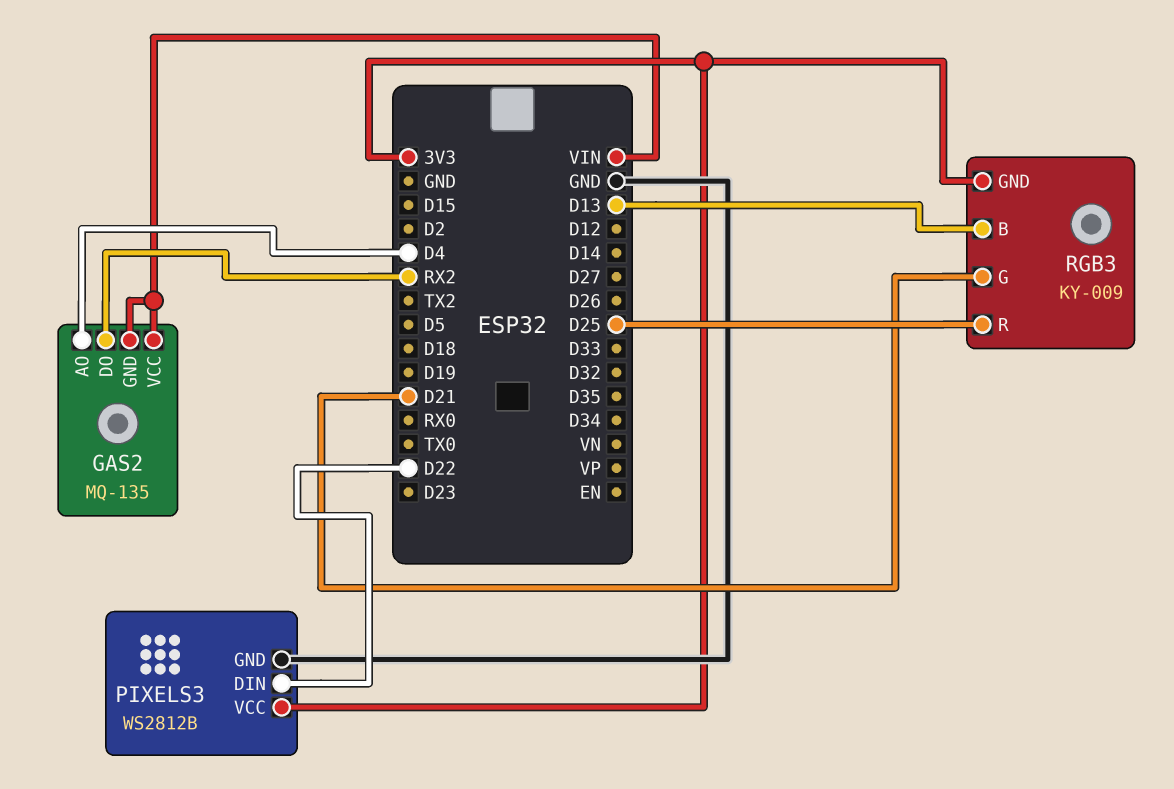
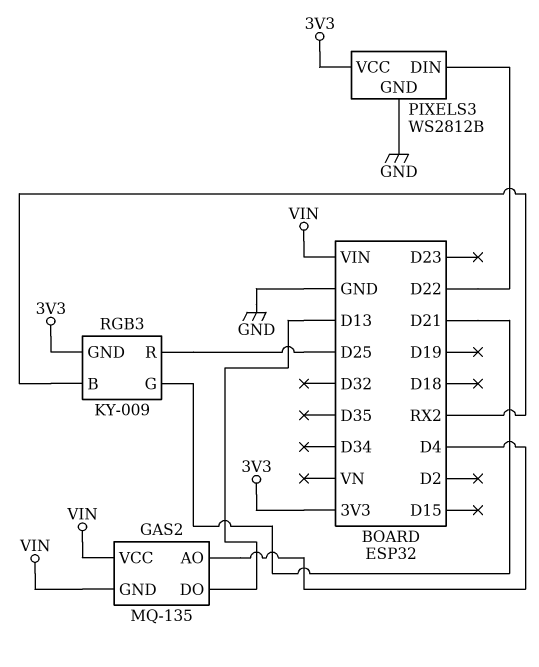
GAS2 pin DO: RX2 -> D13
RGB3 pin B: D13 -> RX2

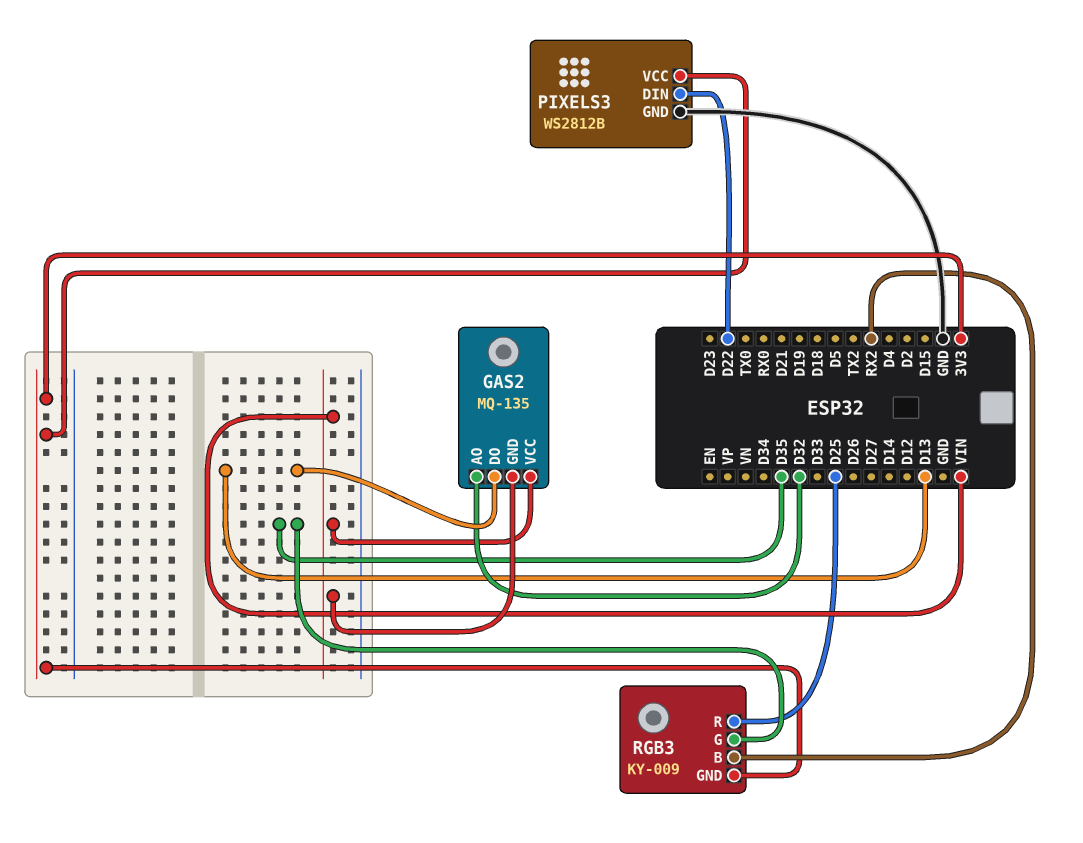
GAS2 pin AO: D4 -> D32
RGB3 pin G: D21 -> D35

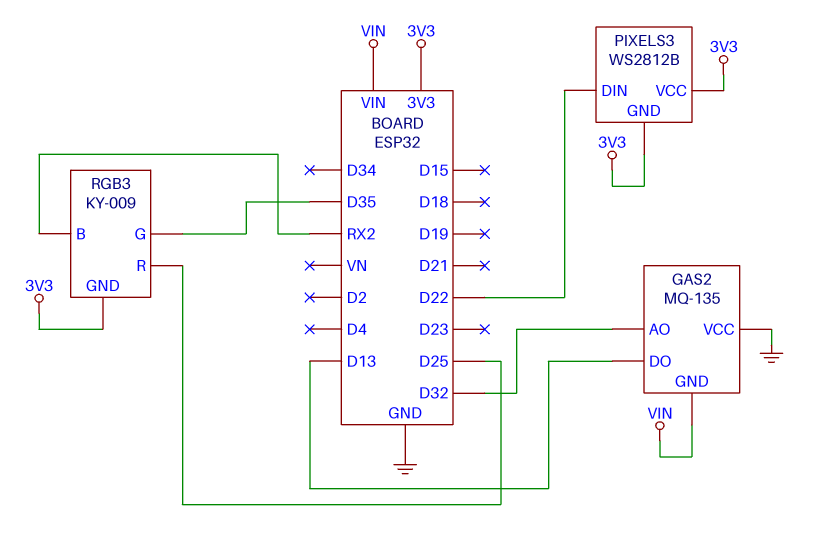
GAS2 pin VCC: VIN -> GND
PIXELS3 pin GND: GND -> 3V3

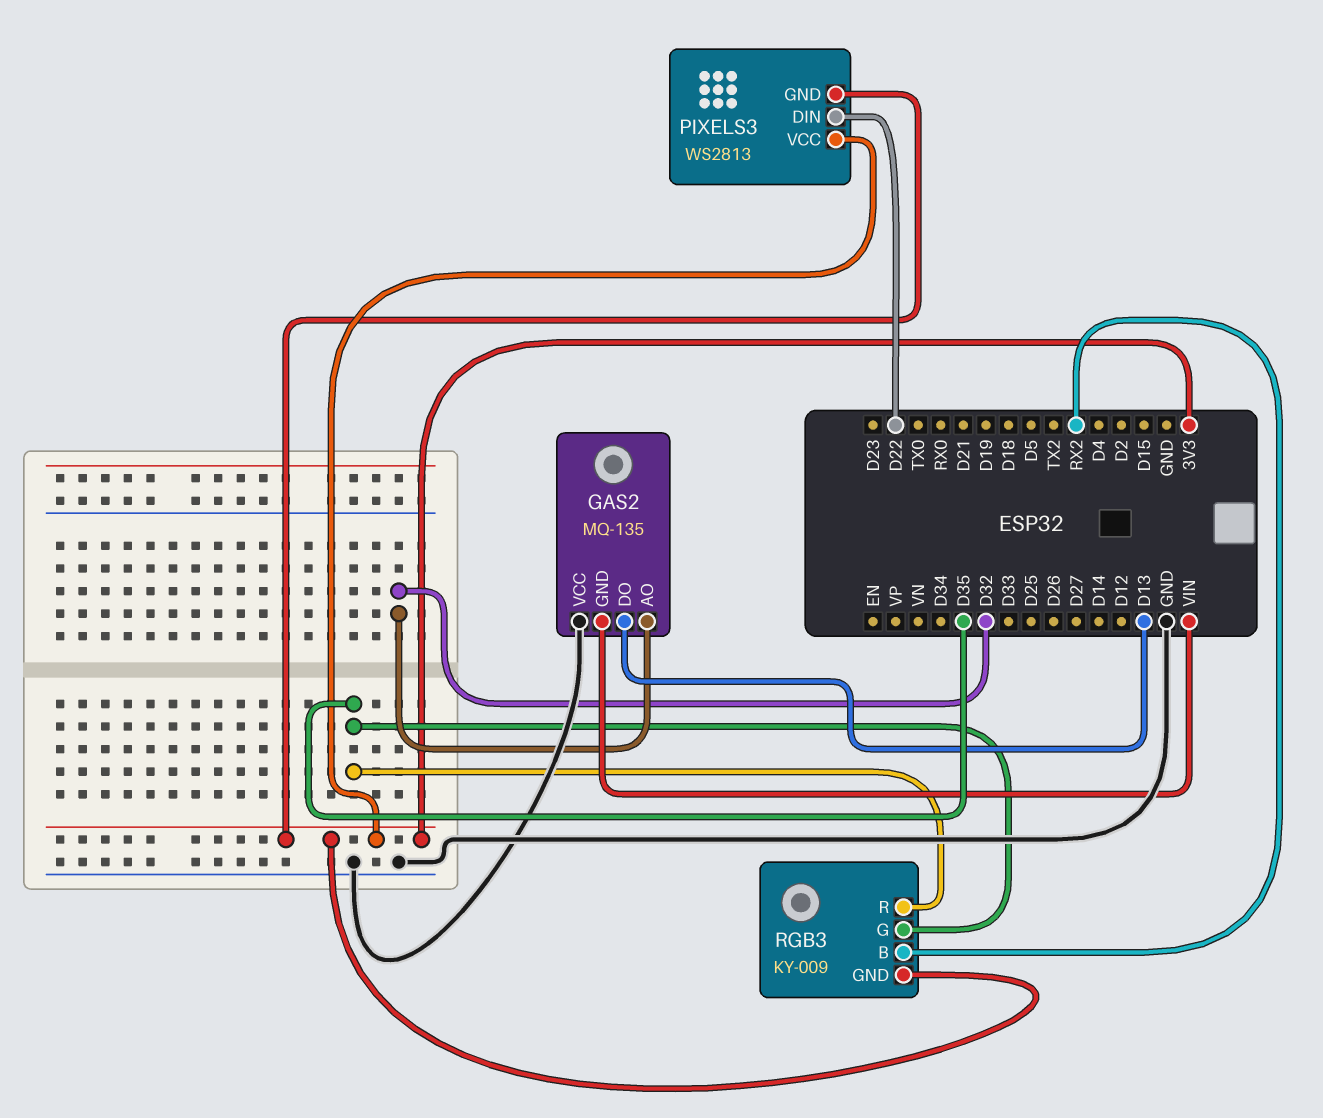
PIXELS3: WS2812B -> WS2813
RGB3 pin R: D25 -> D35

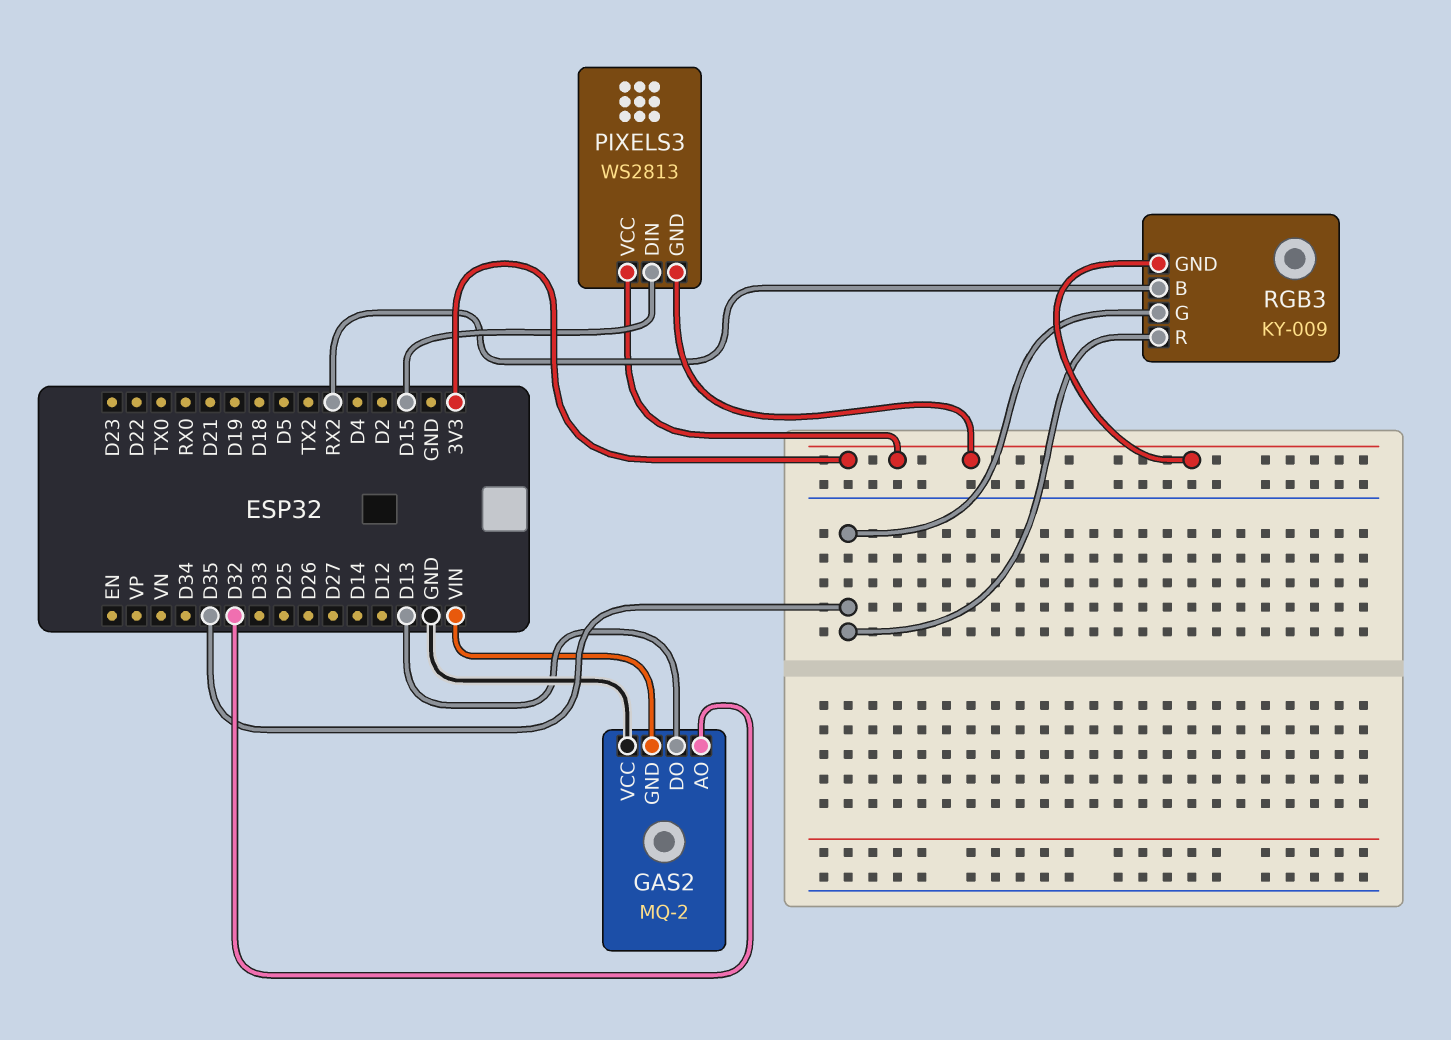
GAS2: MQ-135 -> MQ-2
PIXELS3 pin DIN: D22 -> D15

